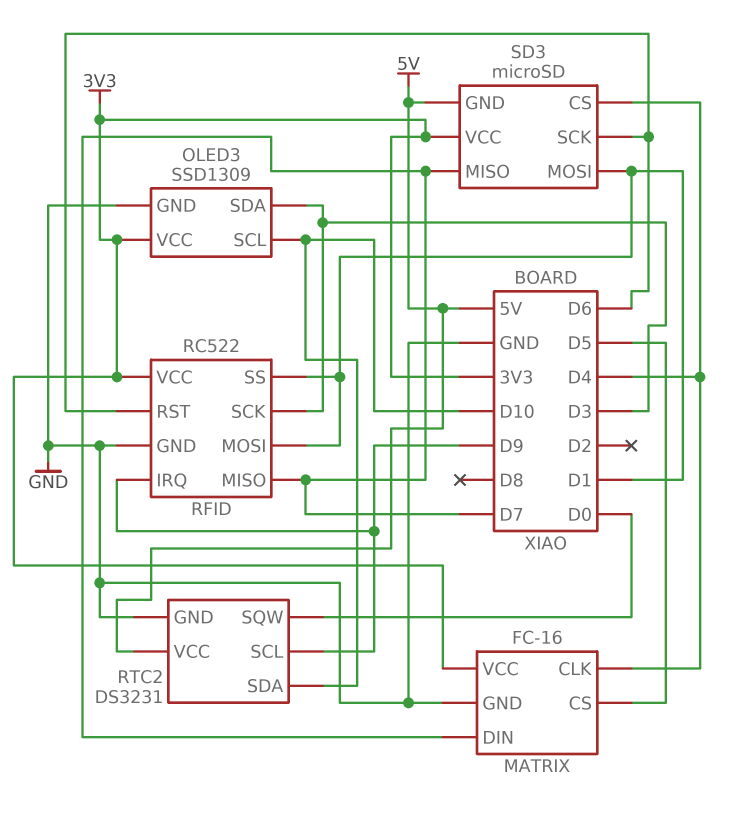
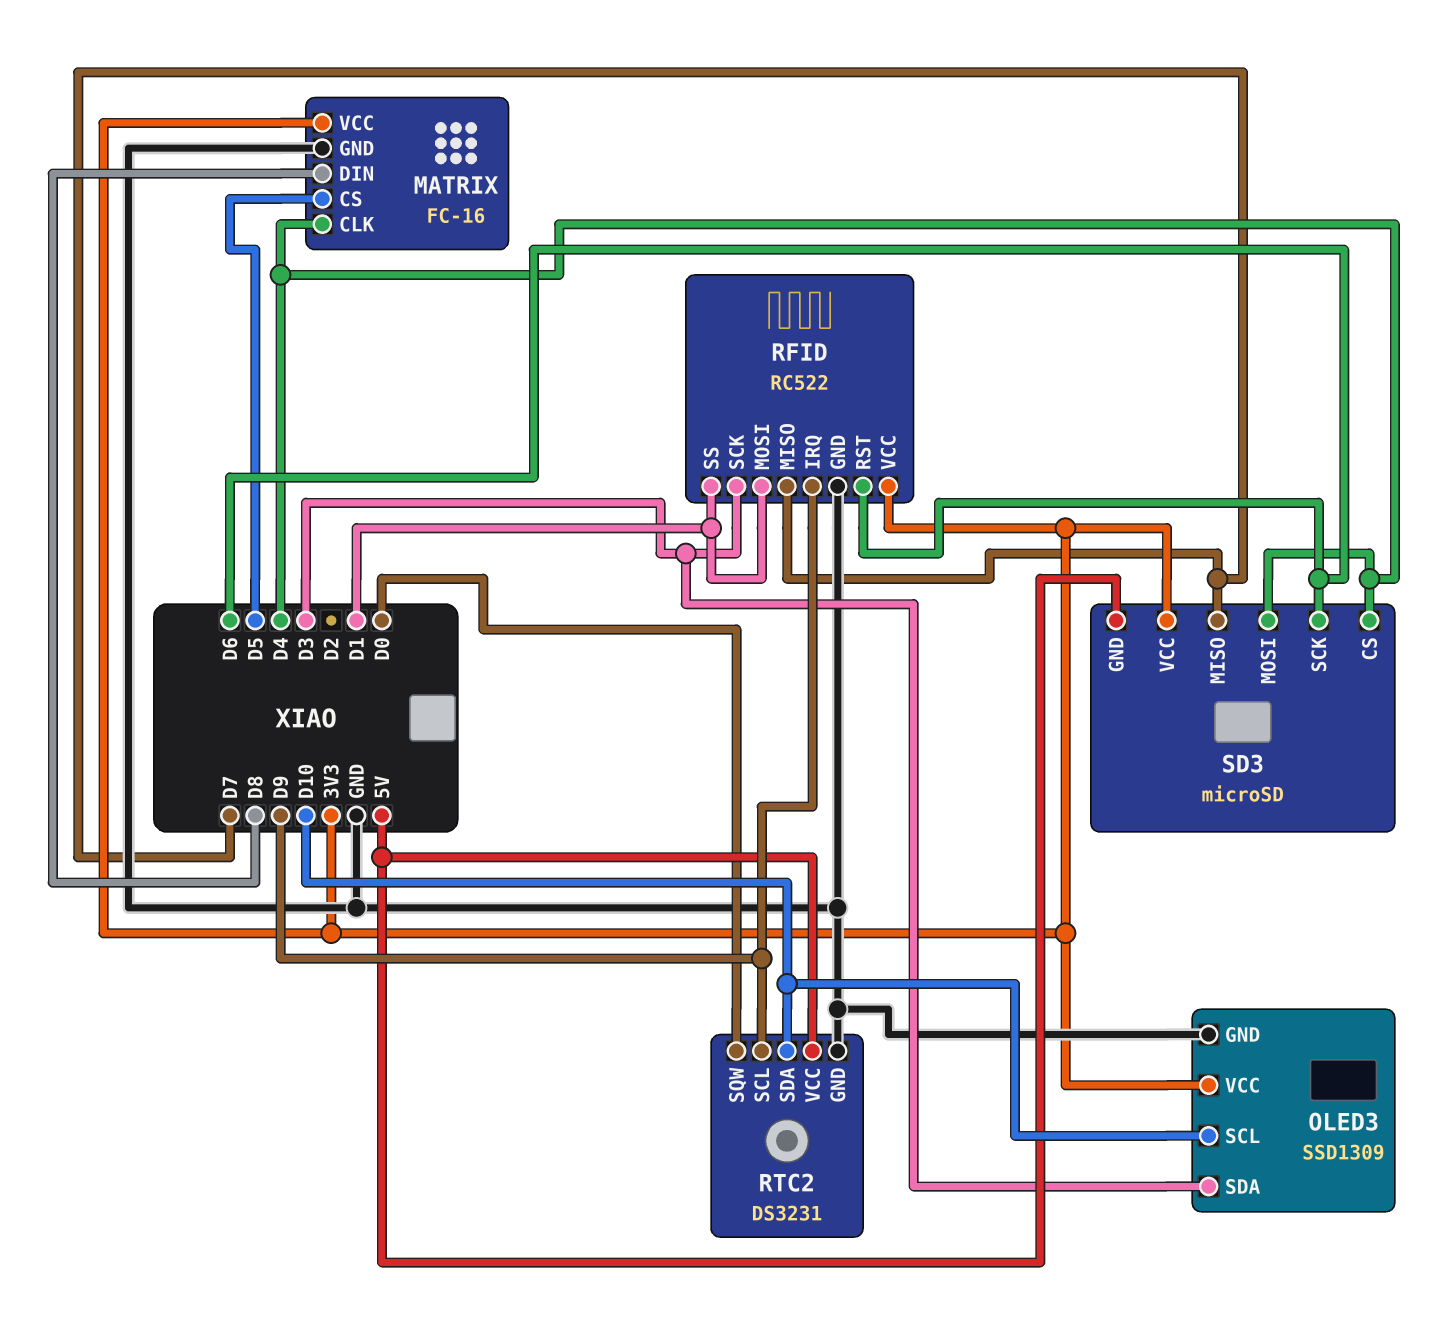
MATRIX pin DIN: D7 -> D8
SD3 pin MOSI: D1 -> D4

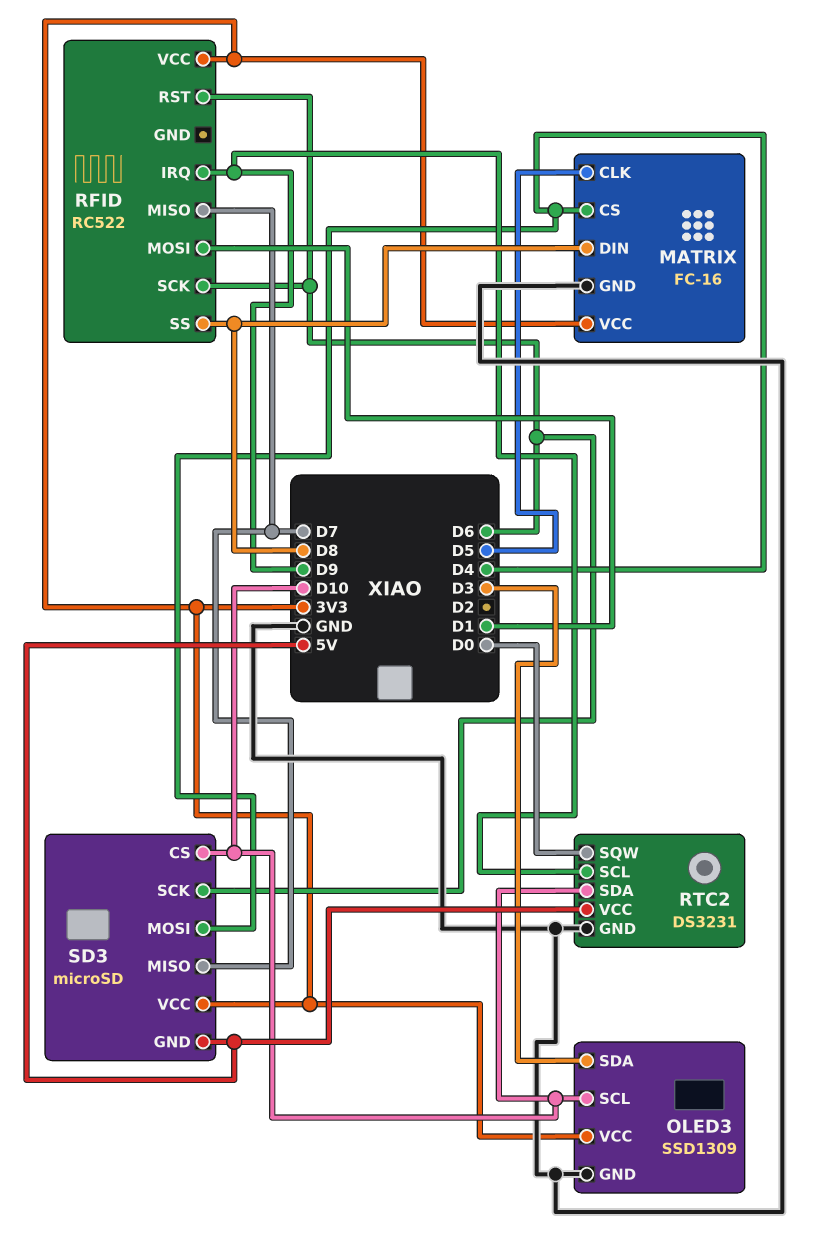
MATRIX pin CLK: D4 -> D5
MATRIX pin CS: D5 -> D4
RFID pin GND: GND -> none
RFID pin SCK: D3 -> D6
RFID pin SS: D1 -> D8
SD3 pin CS: D4 -> D10

